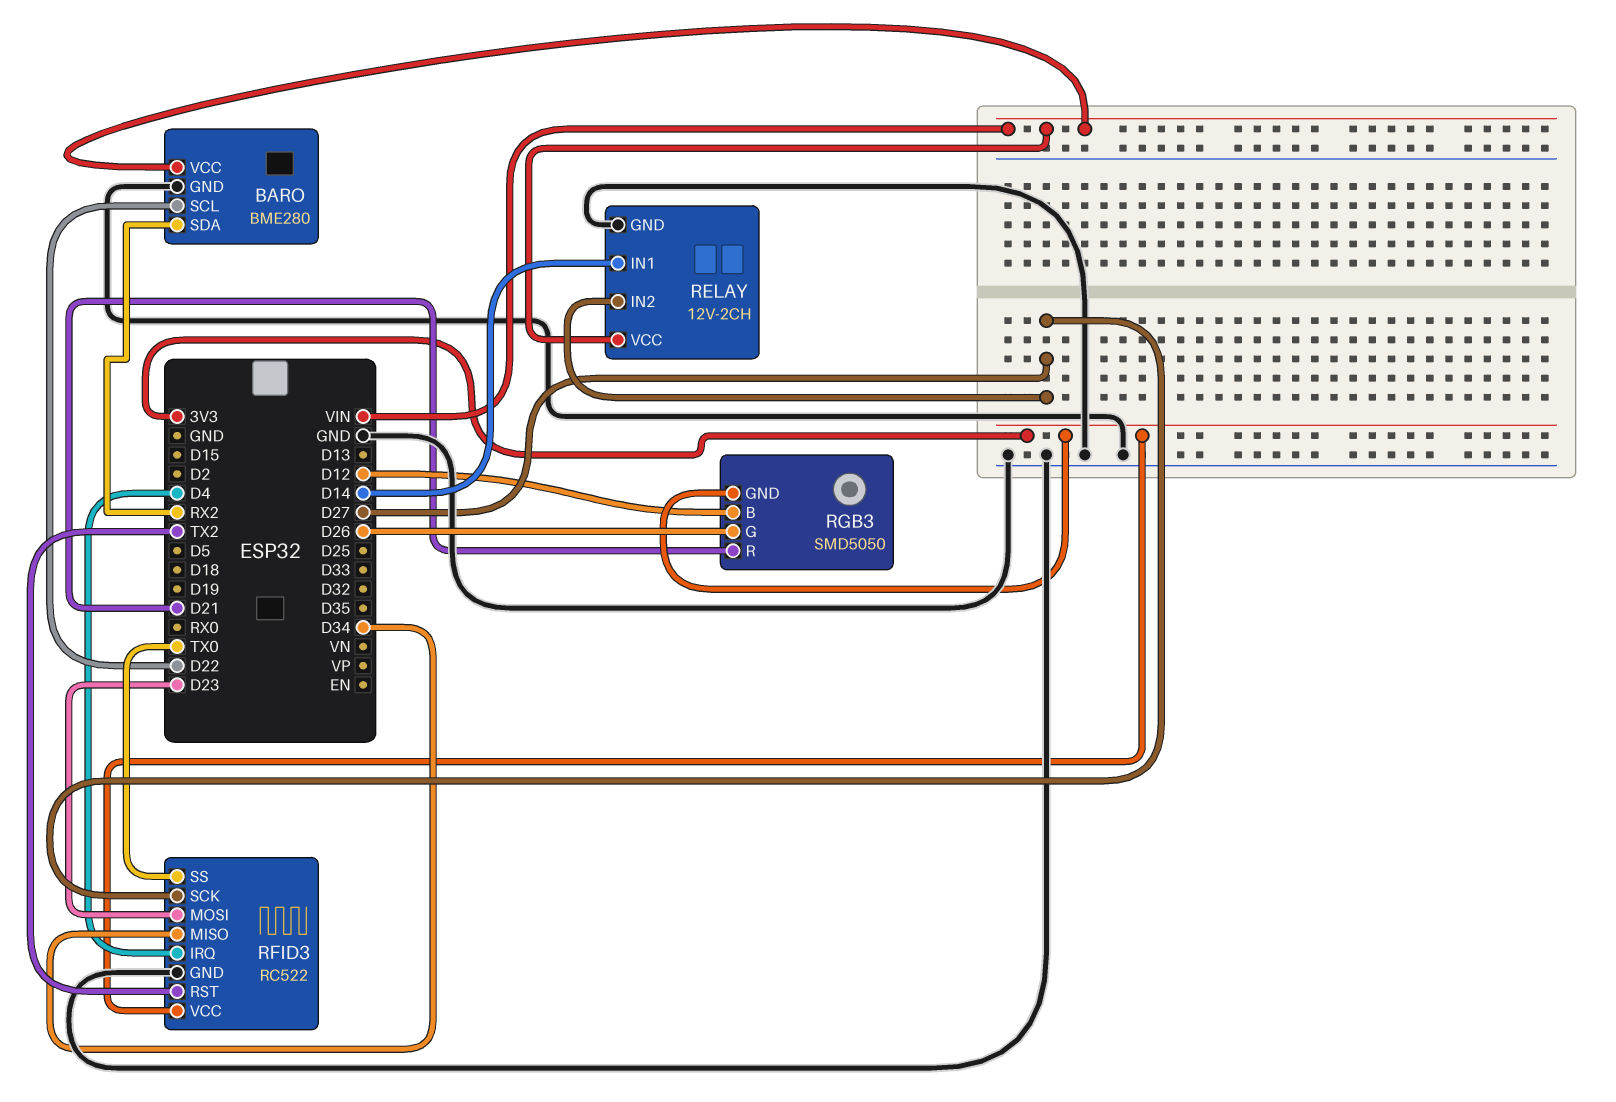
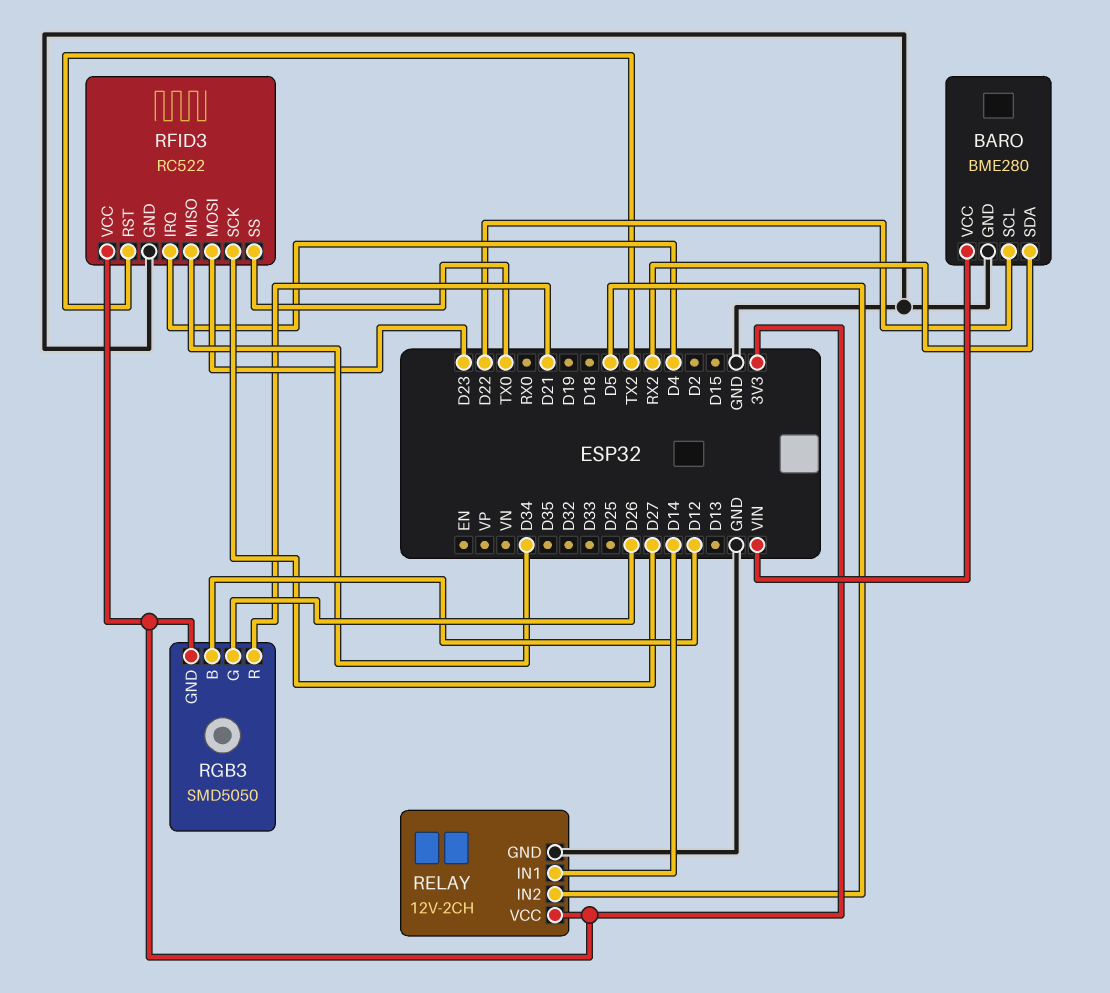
RELAY pin IN2: D27 -> D5
RELAY pin VCC: VIN -> 3V3

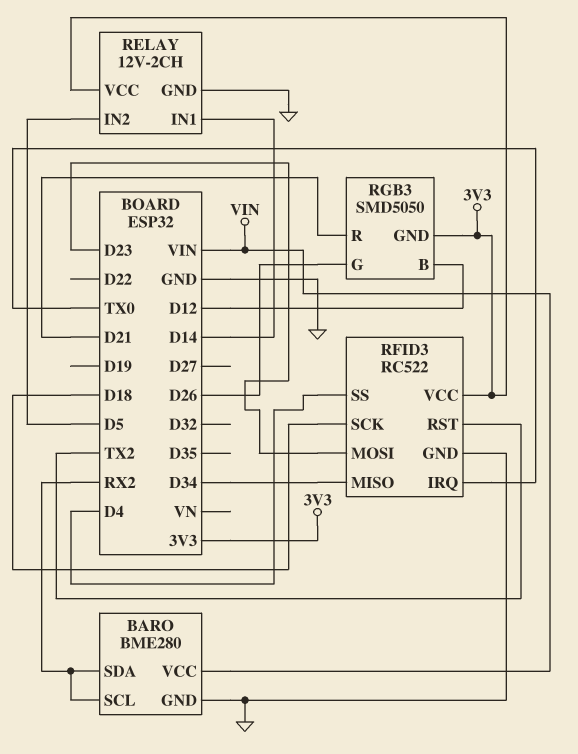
BARO pin SCL: D22 -> RX2
RFID3 pin IRQ: D4 -> TX0
RFID3 pin SCK: D27 -> D18
RFID3 pin SS: TX0 -> D4

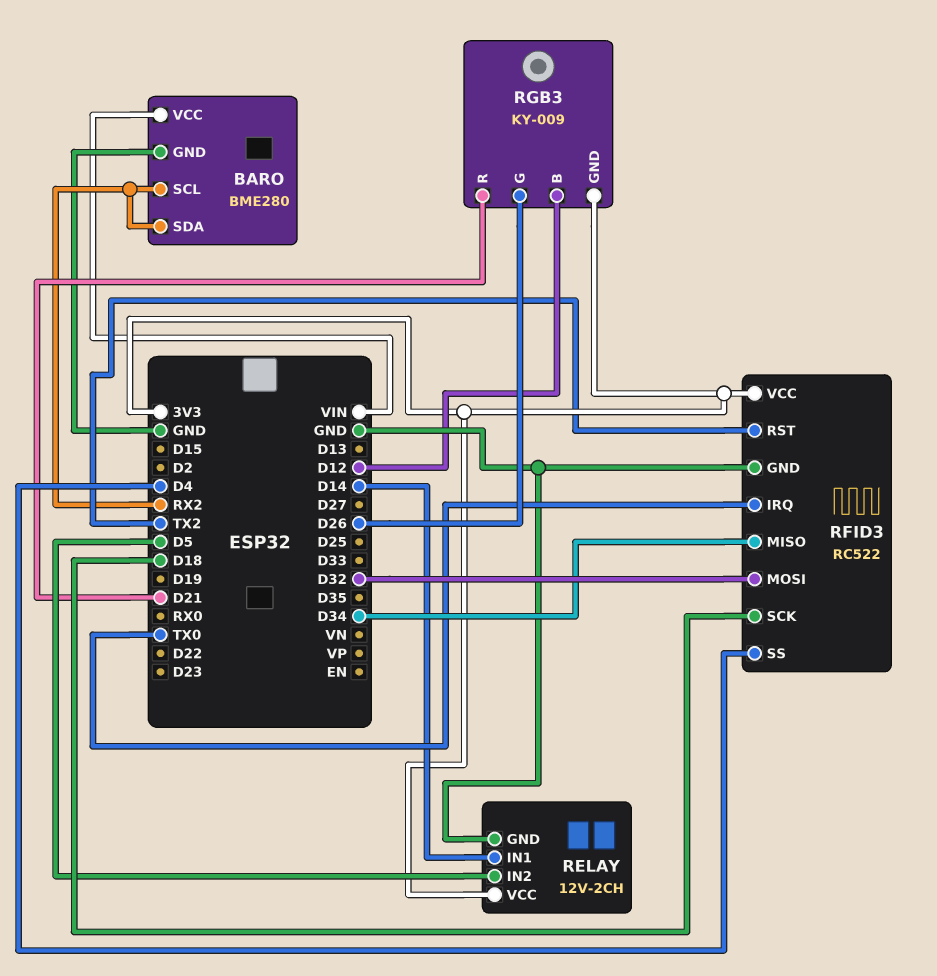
RFID3 pin MOSI: D23 -> D32
RGB3: SMD5050 -> KY-009

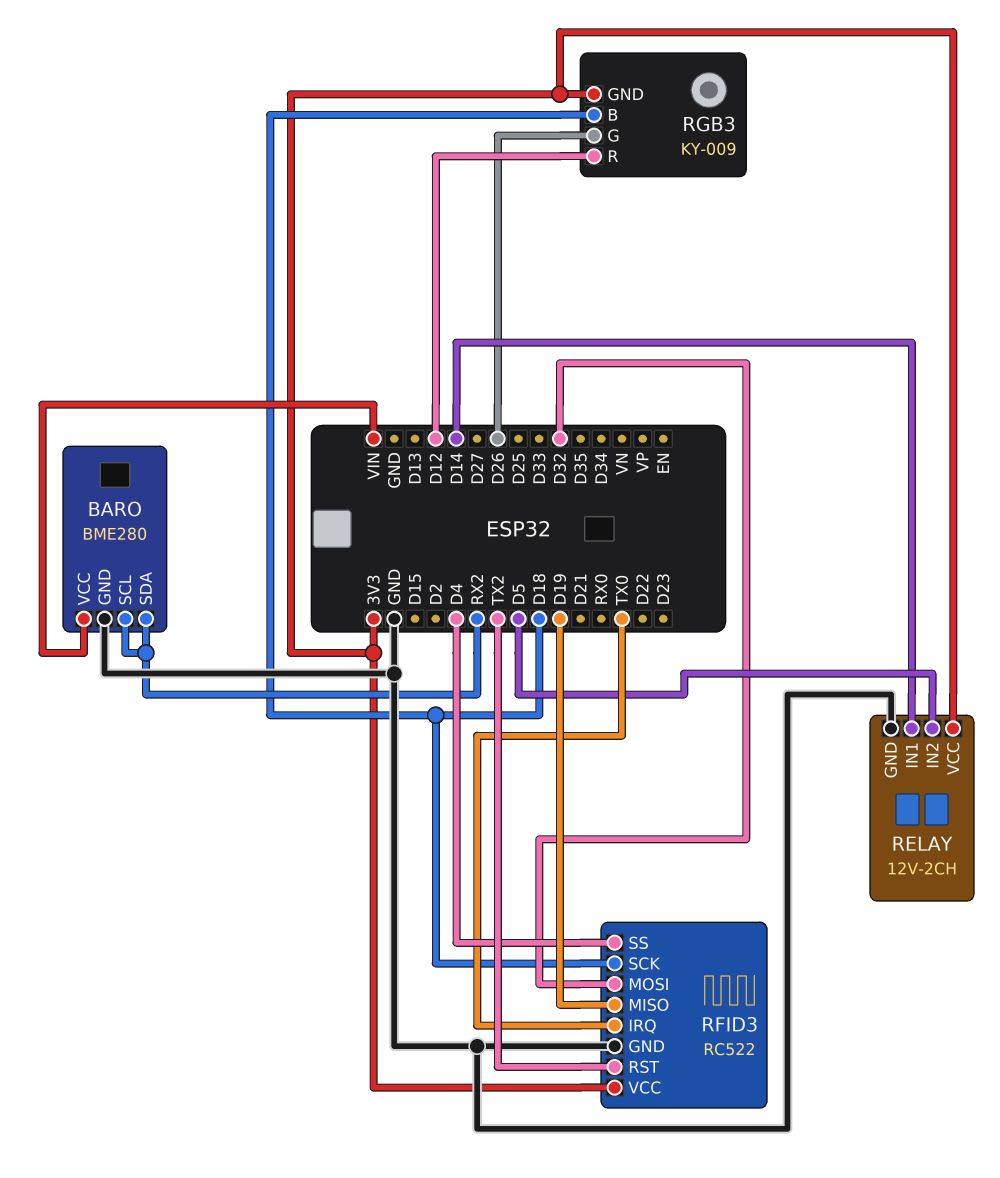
RFID3 pin MISO: D34 -> D19
RGB3 pin B: D12 -> D18
RGB3 pin R: D21 -> D12

